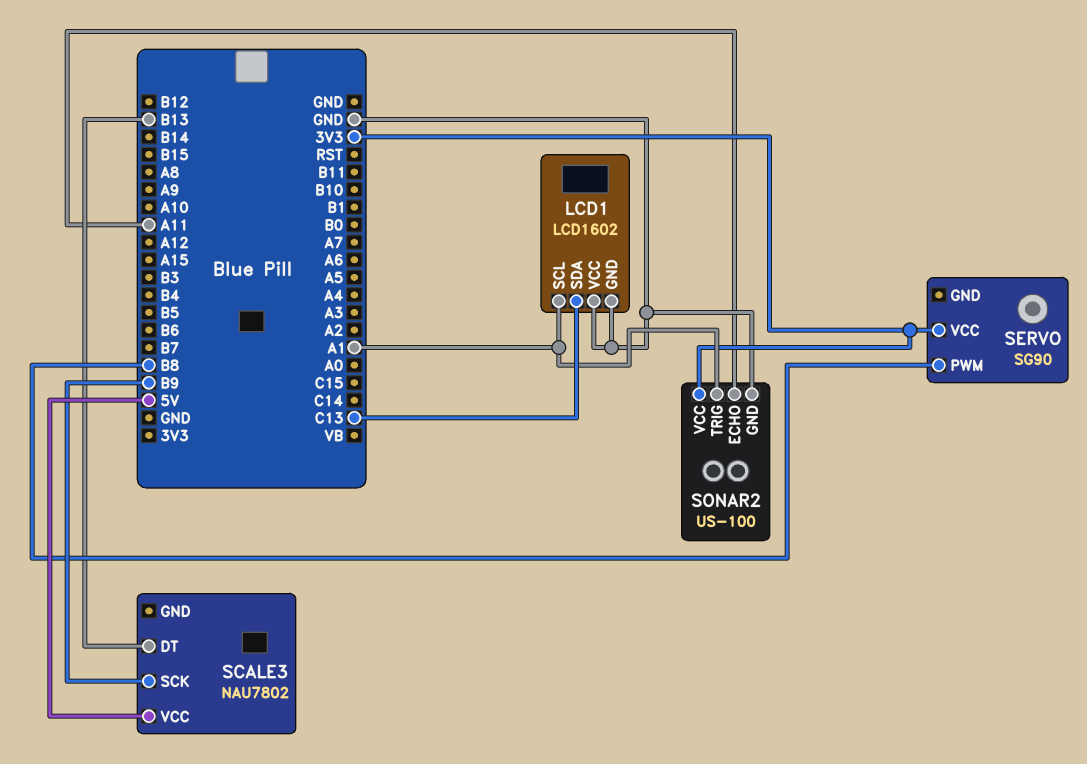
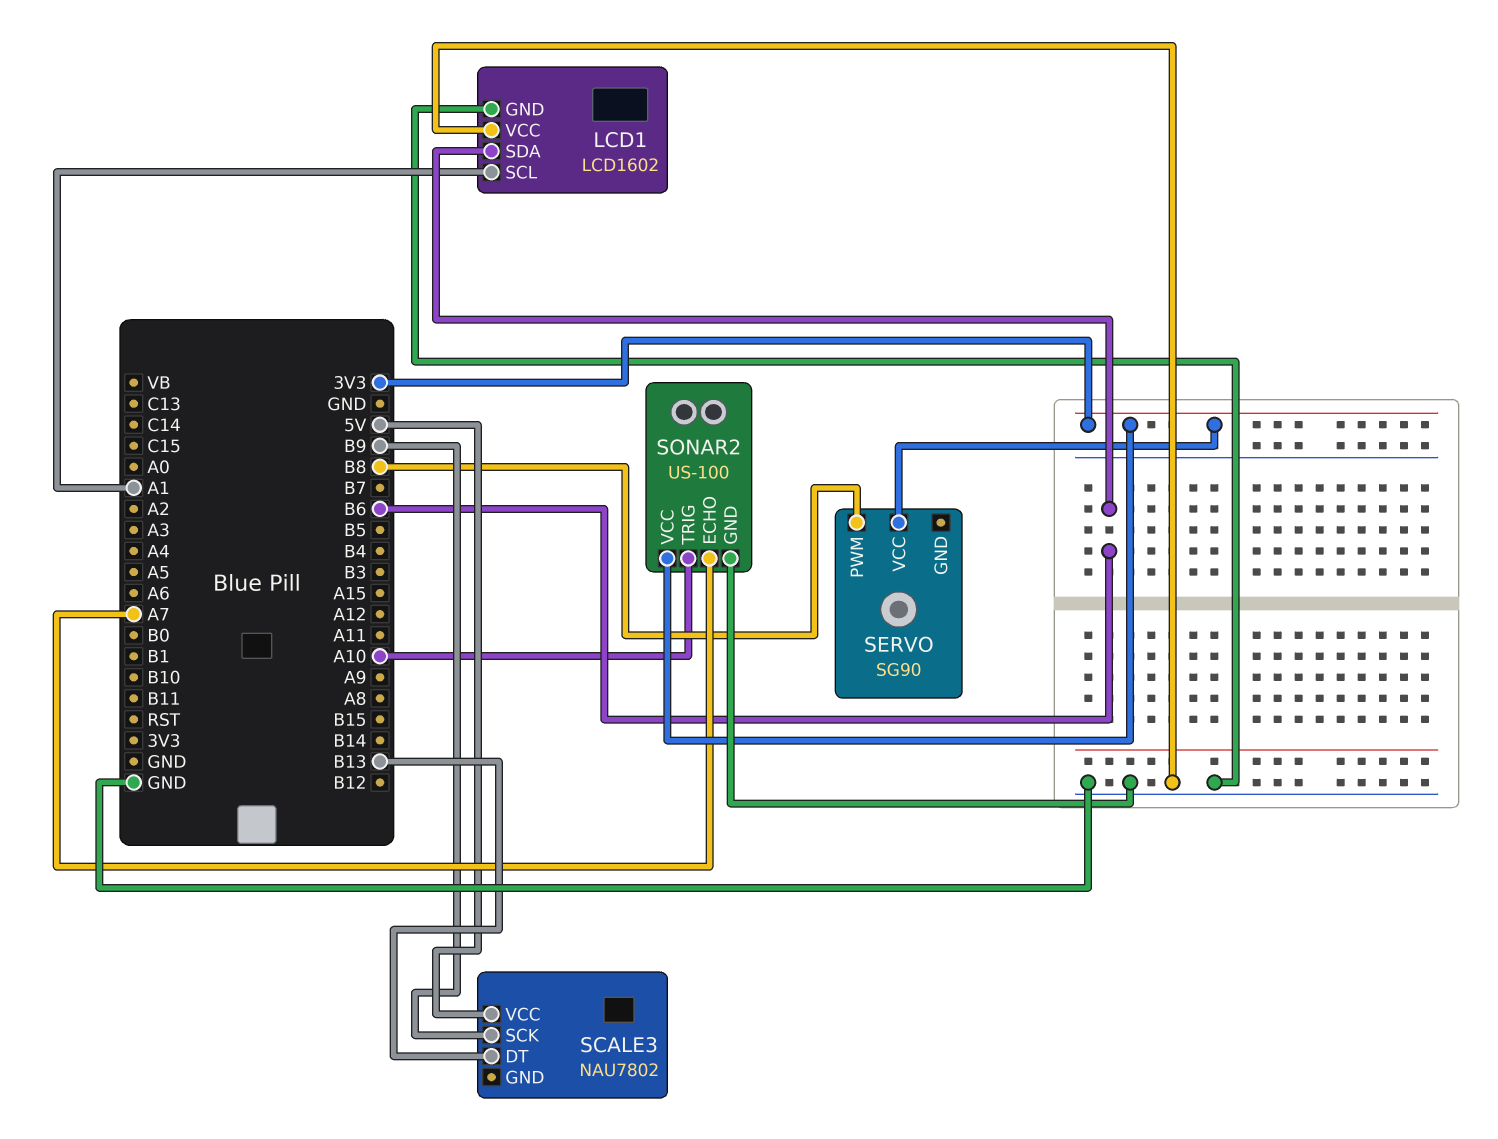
LCD1 pin SDA: C13 -> B6
SONAR2 pin ECHO: A11 -> A7
SONAR2 pin TRIG: A1 -> A10

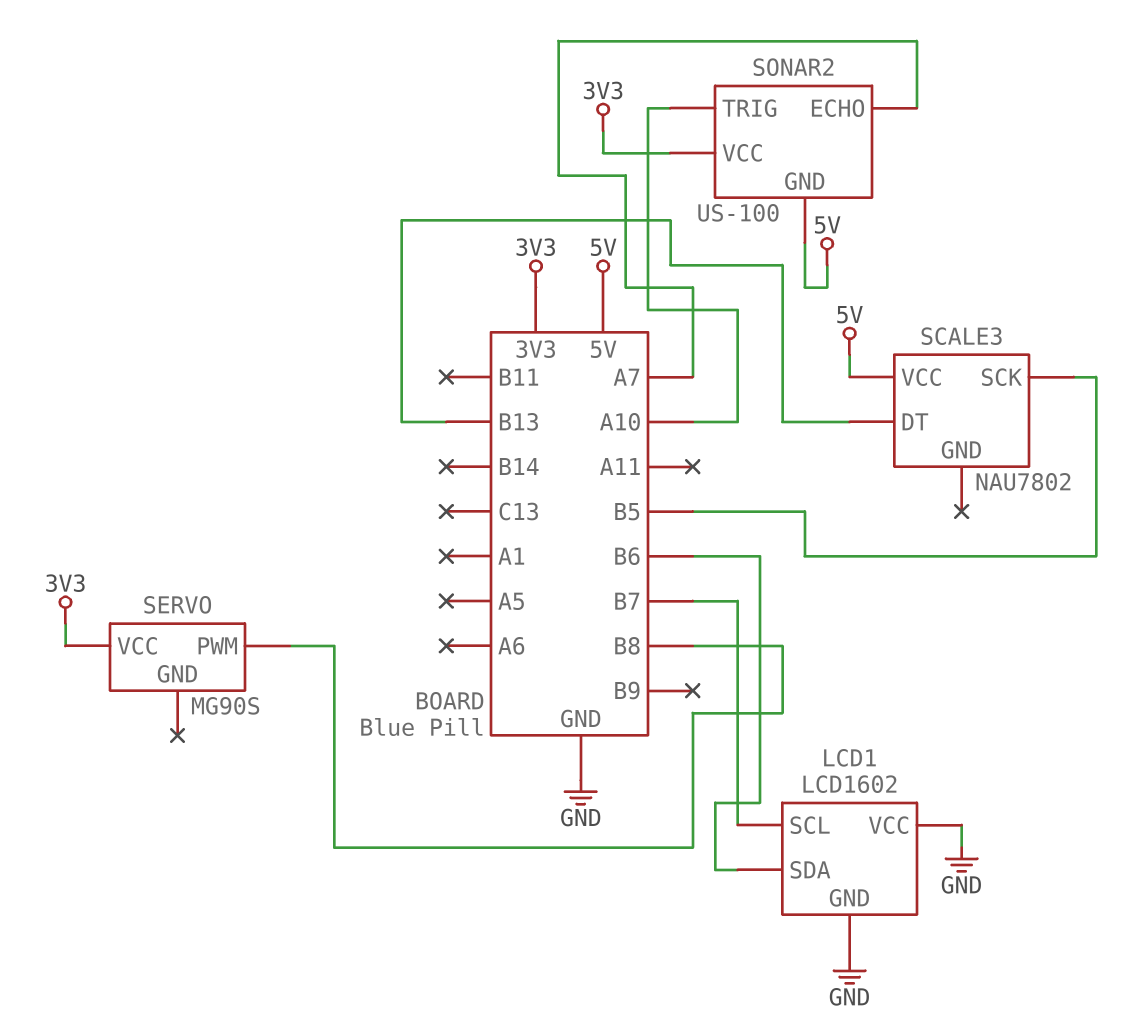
LCD1 pin SCL: A1 -> B7
SCALE3 pin SCK: B9 -> B5
SERVO: SG90 -> MG90S
SONAR2 pin GND: GND -> 5V

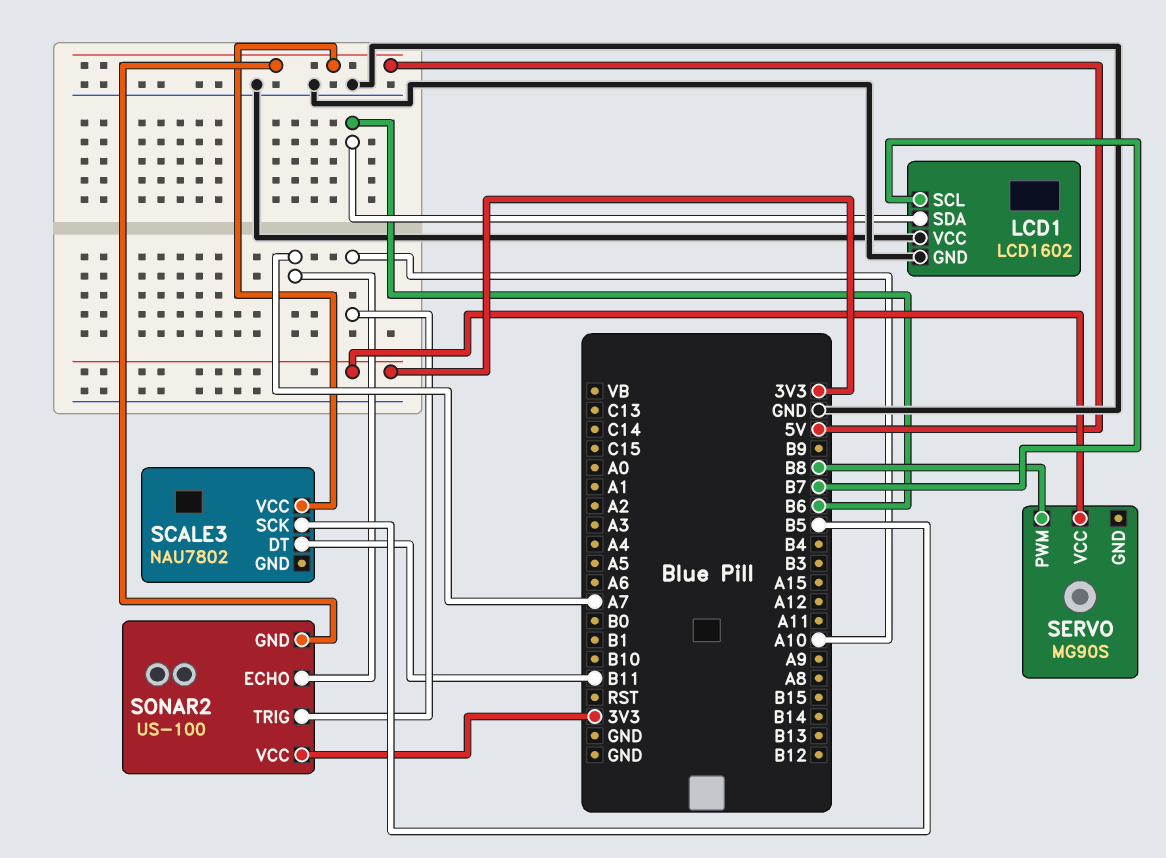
SCALE3 pin DT: B13 -> B11

